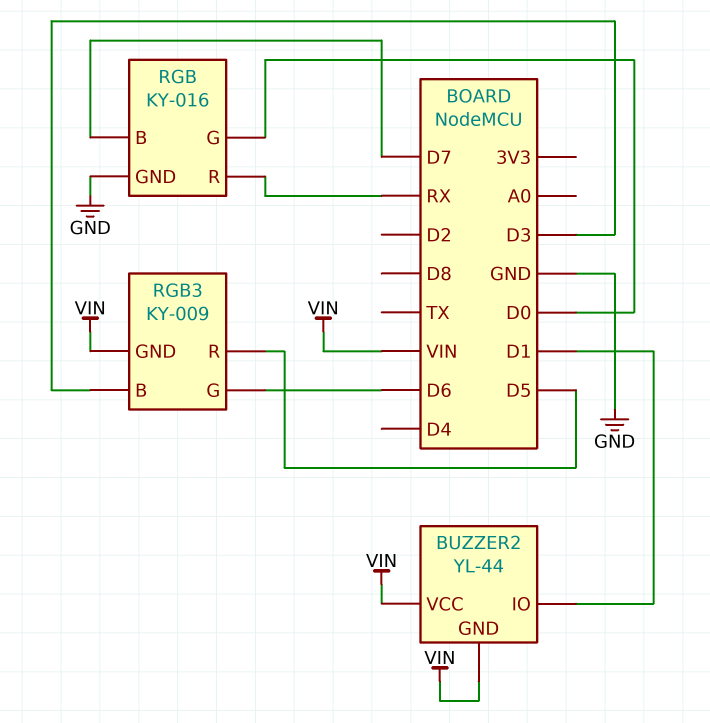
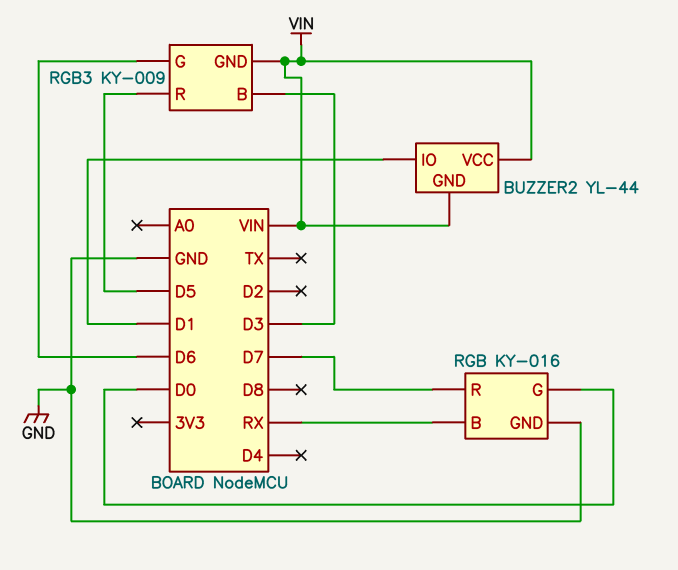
RGB pin B: D7 -> RX
RGB pin R: RX -> D7

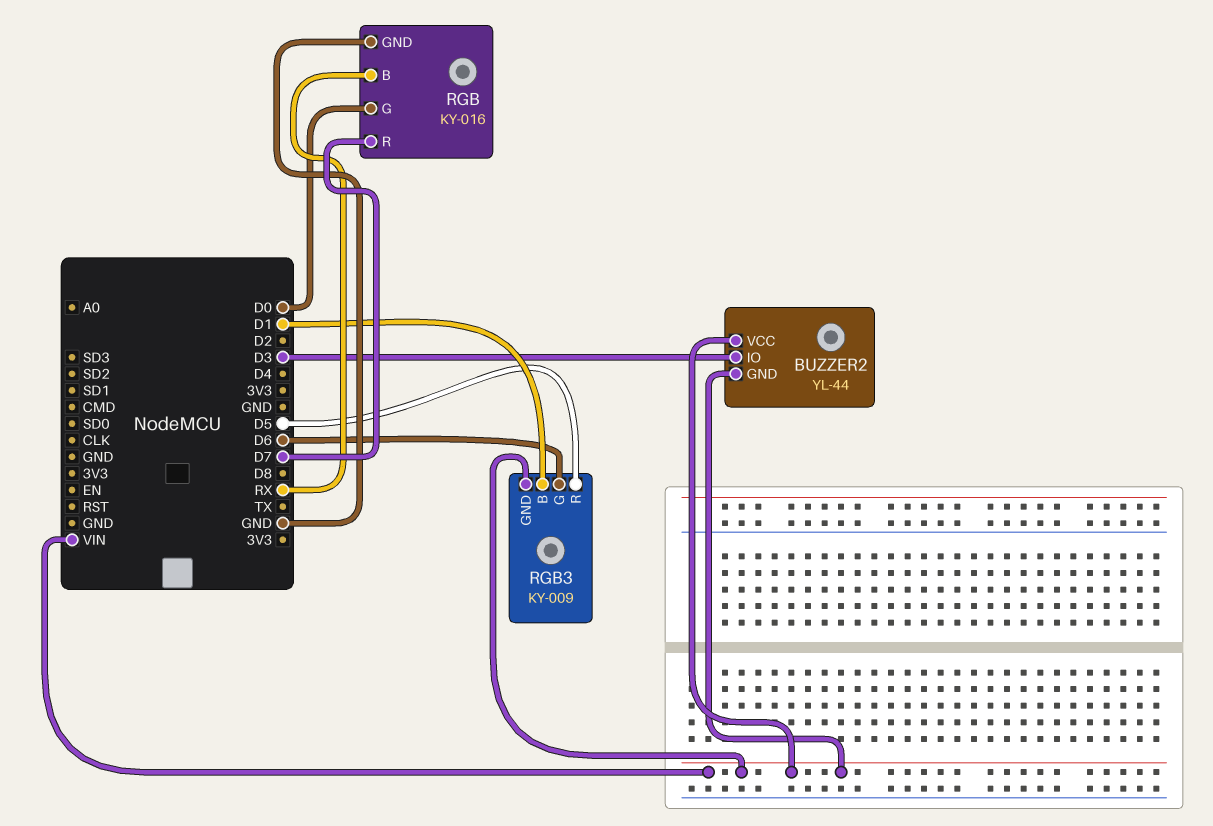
BUZZER2 pin IO: D1 -> D3
RGB3 pin B: D3 -> D1

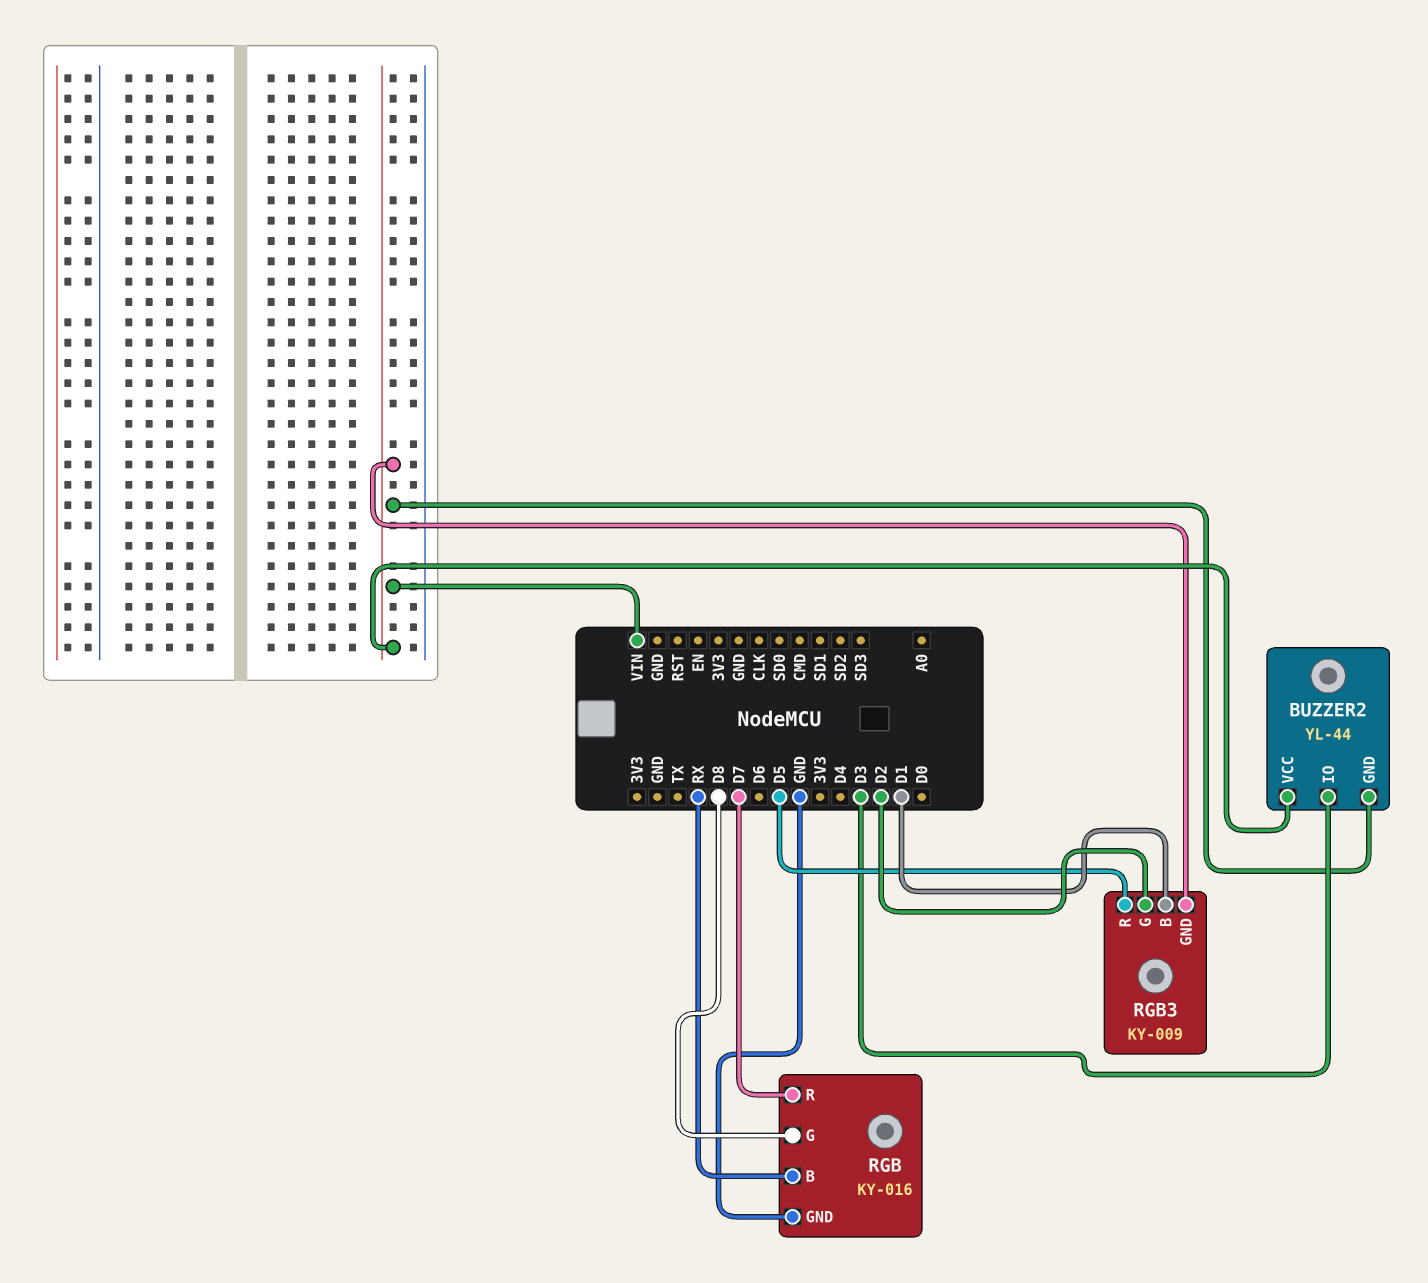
RGB pin G: D0 -> D8
RGB3 pin G: D6 -> D2

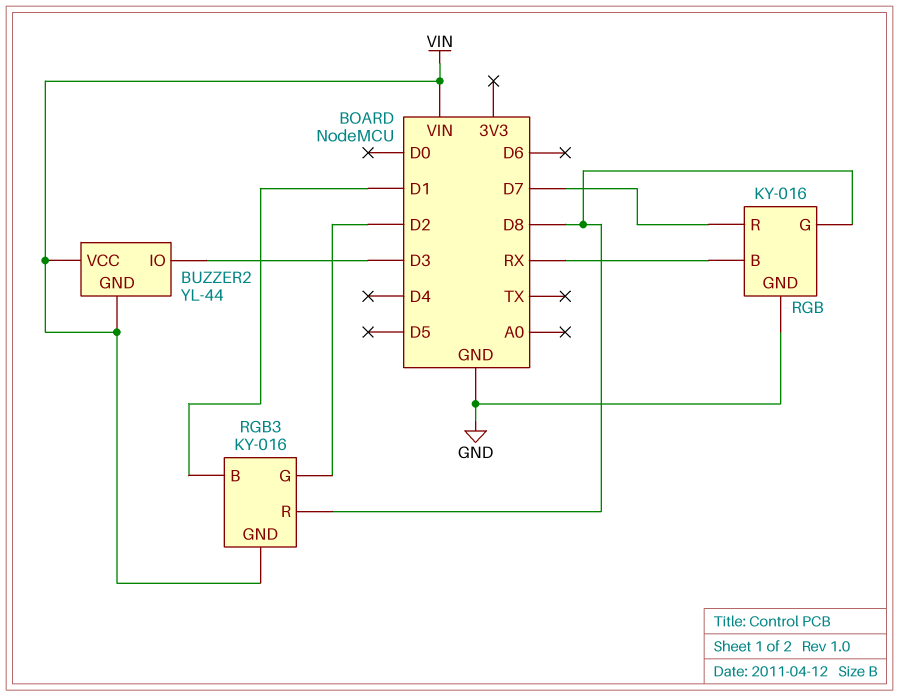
RGB3: KY-009 -> KY-016
RGB3 pin R: D5 -> D8

